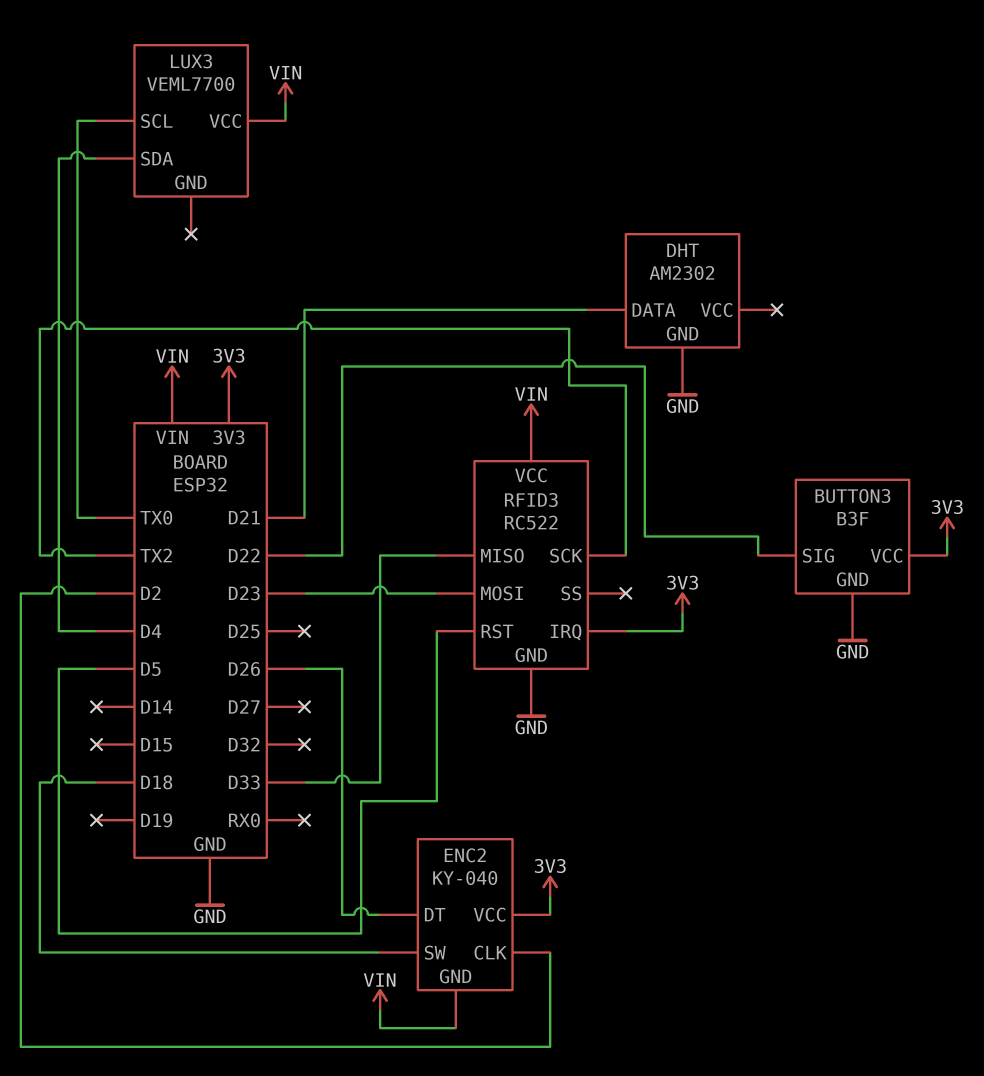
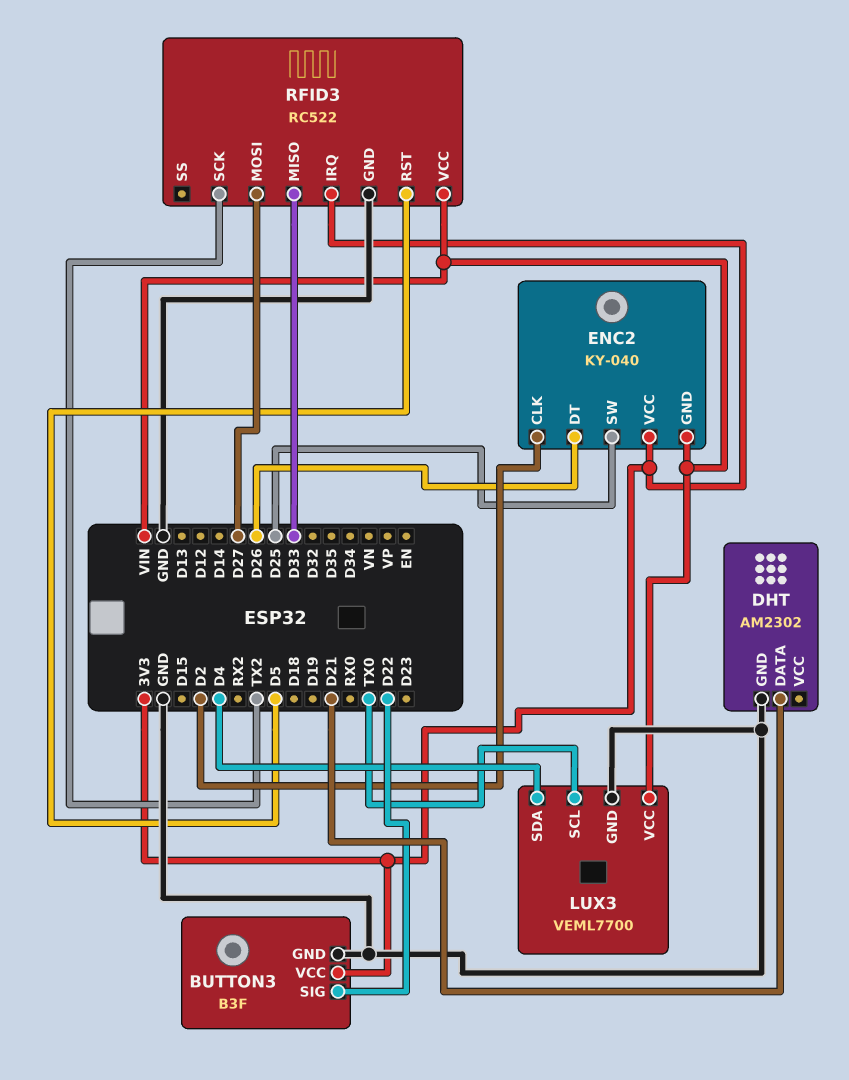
ENC2 pin SW: D18 -> D25
LUX3 pin GND: none -> GND
RFID3 pin MOSI: D23 -> D27

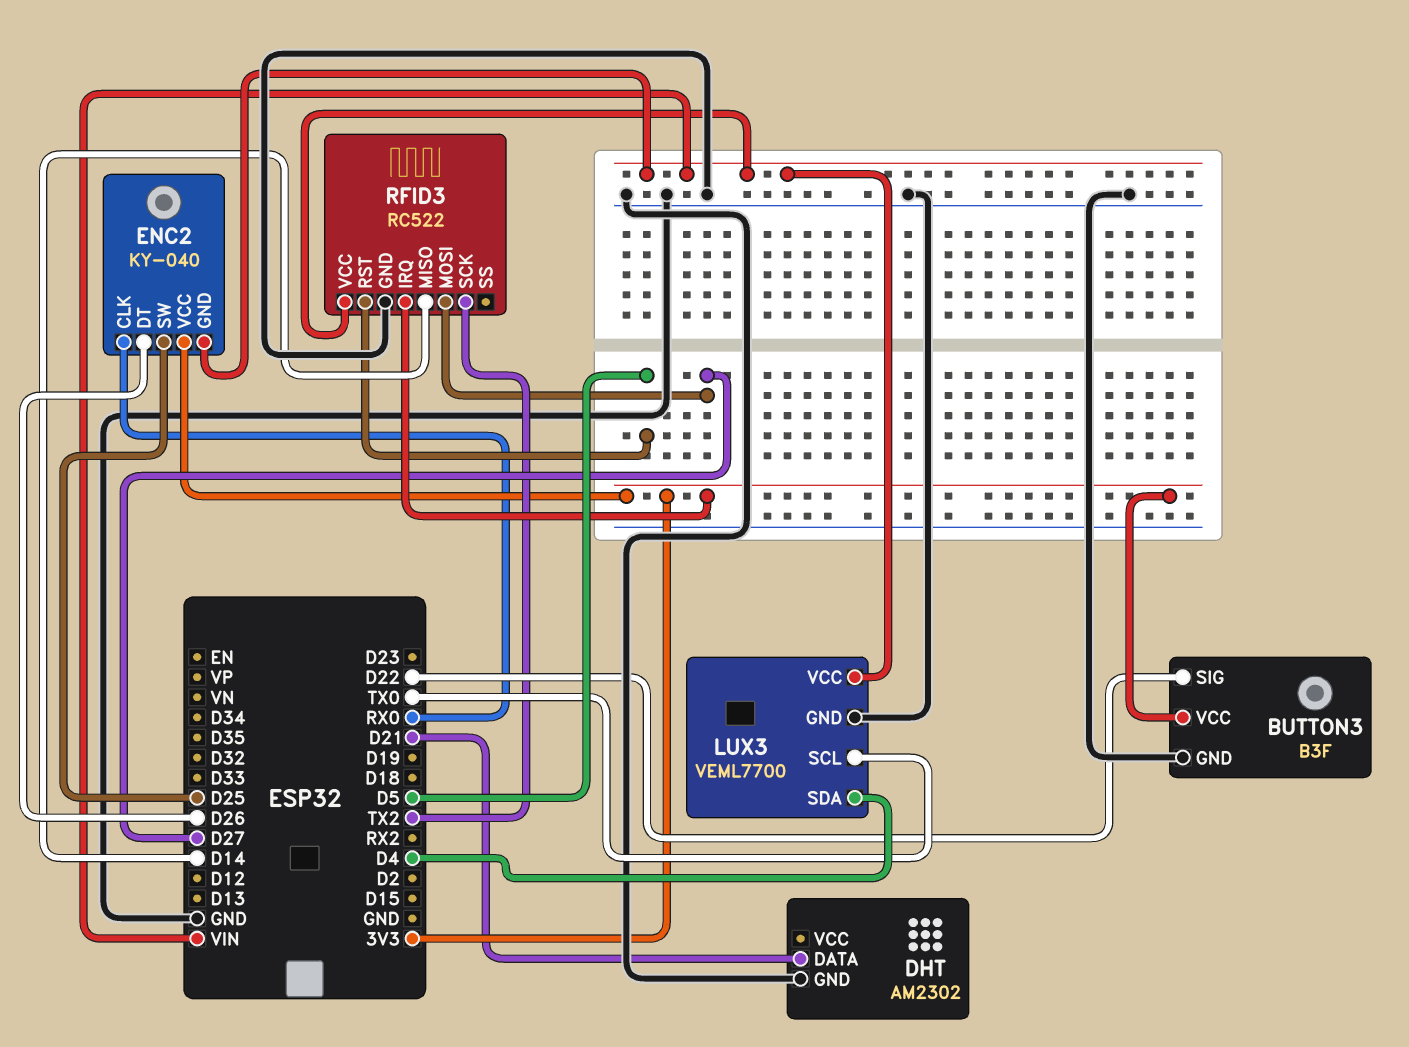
ENC2 pin CLK: D2 -> RX0
RFID3 pin MISO: D33 -> D14

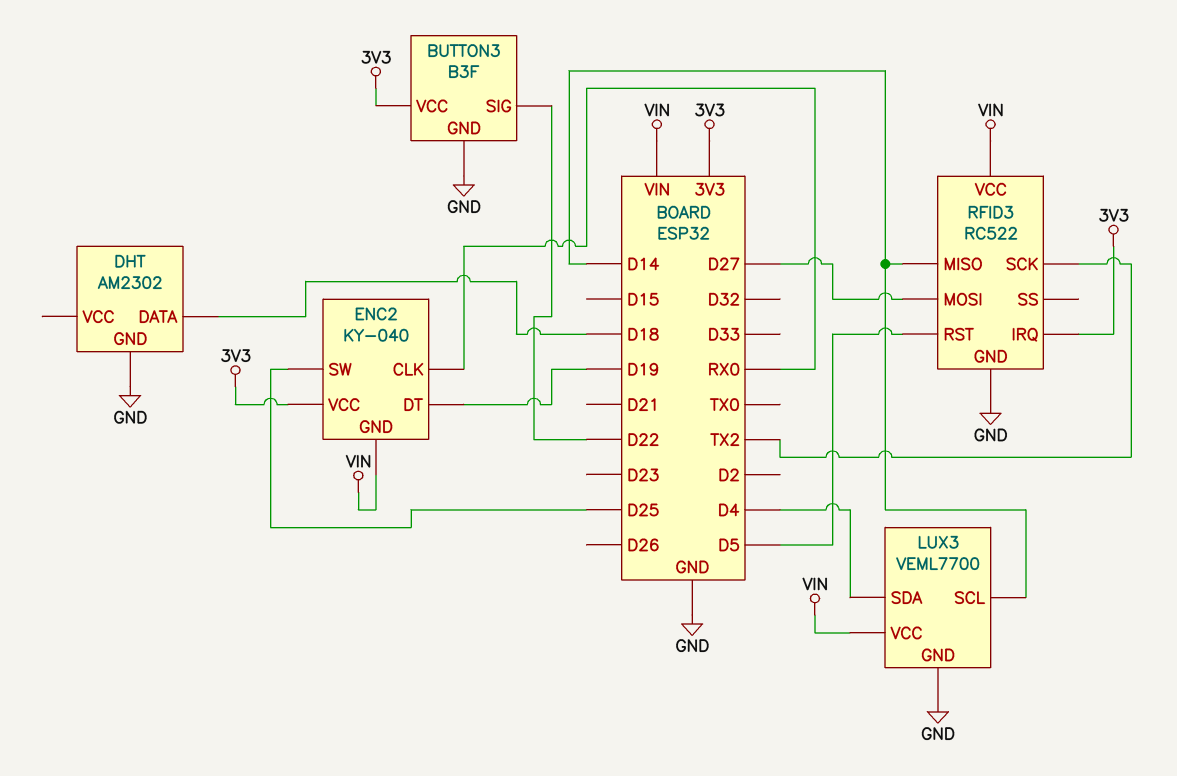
DHT pin DATA: D21 -> D18
ENC2 pin DT: D26 -> D19
LUX3 pin SCL: TX0 -> D14

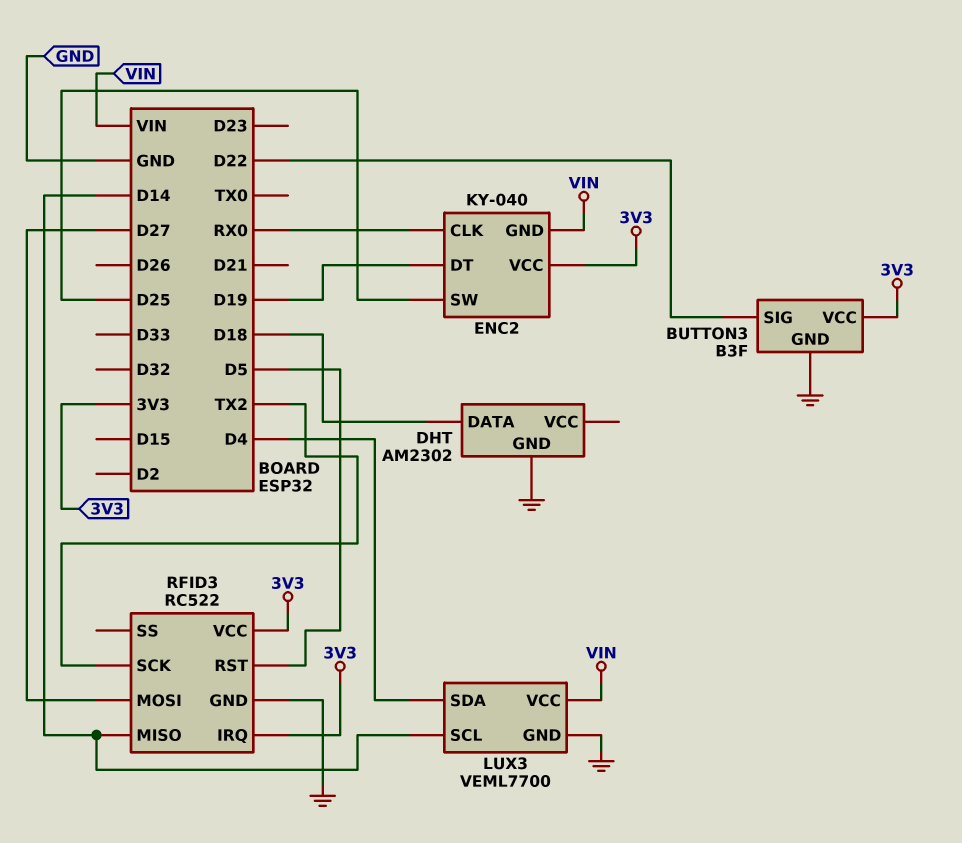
RFID3 pin VCC: VIN -> 3V3

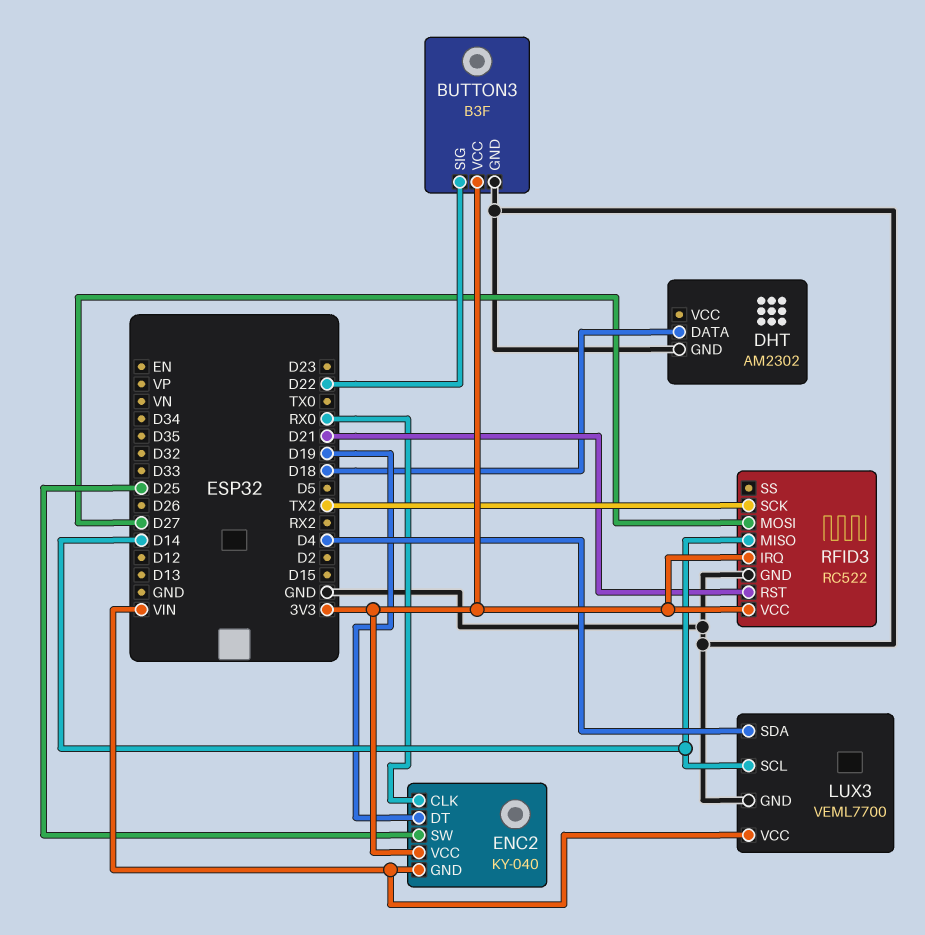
RFID3 pin RST: D5 -> D21

